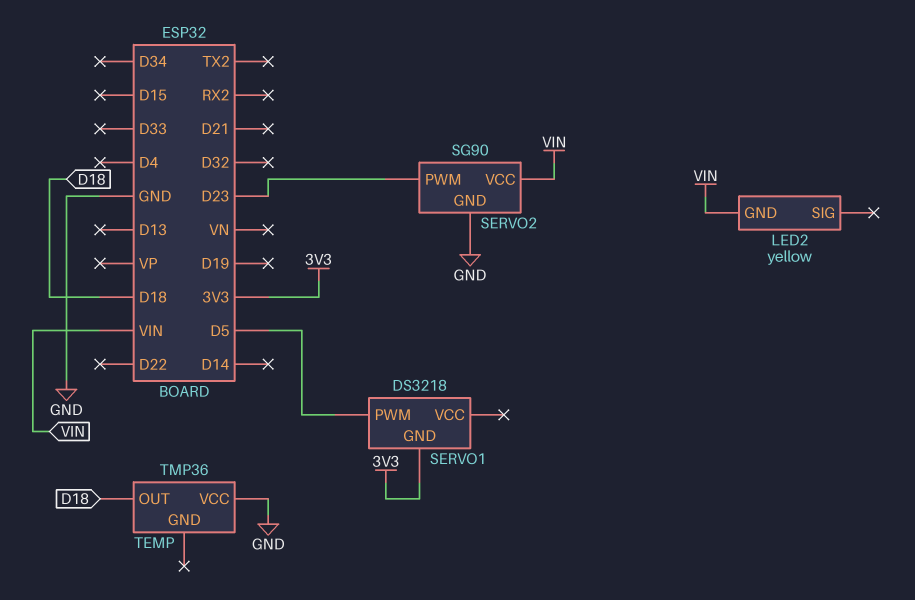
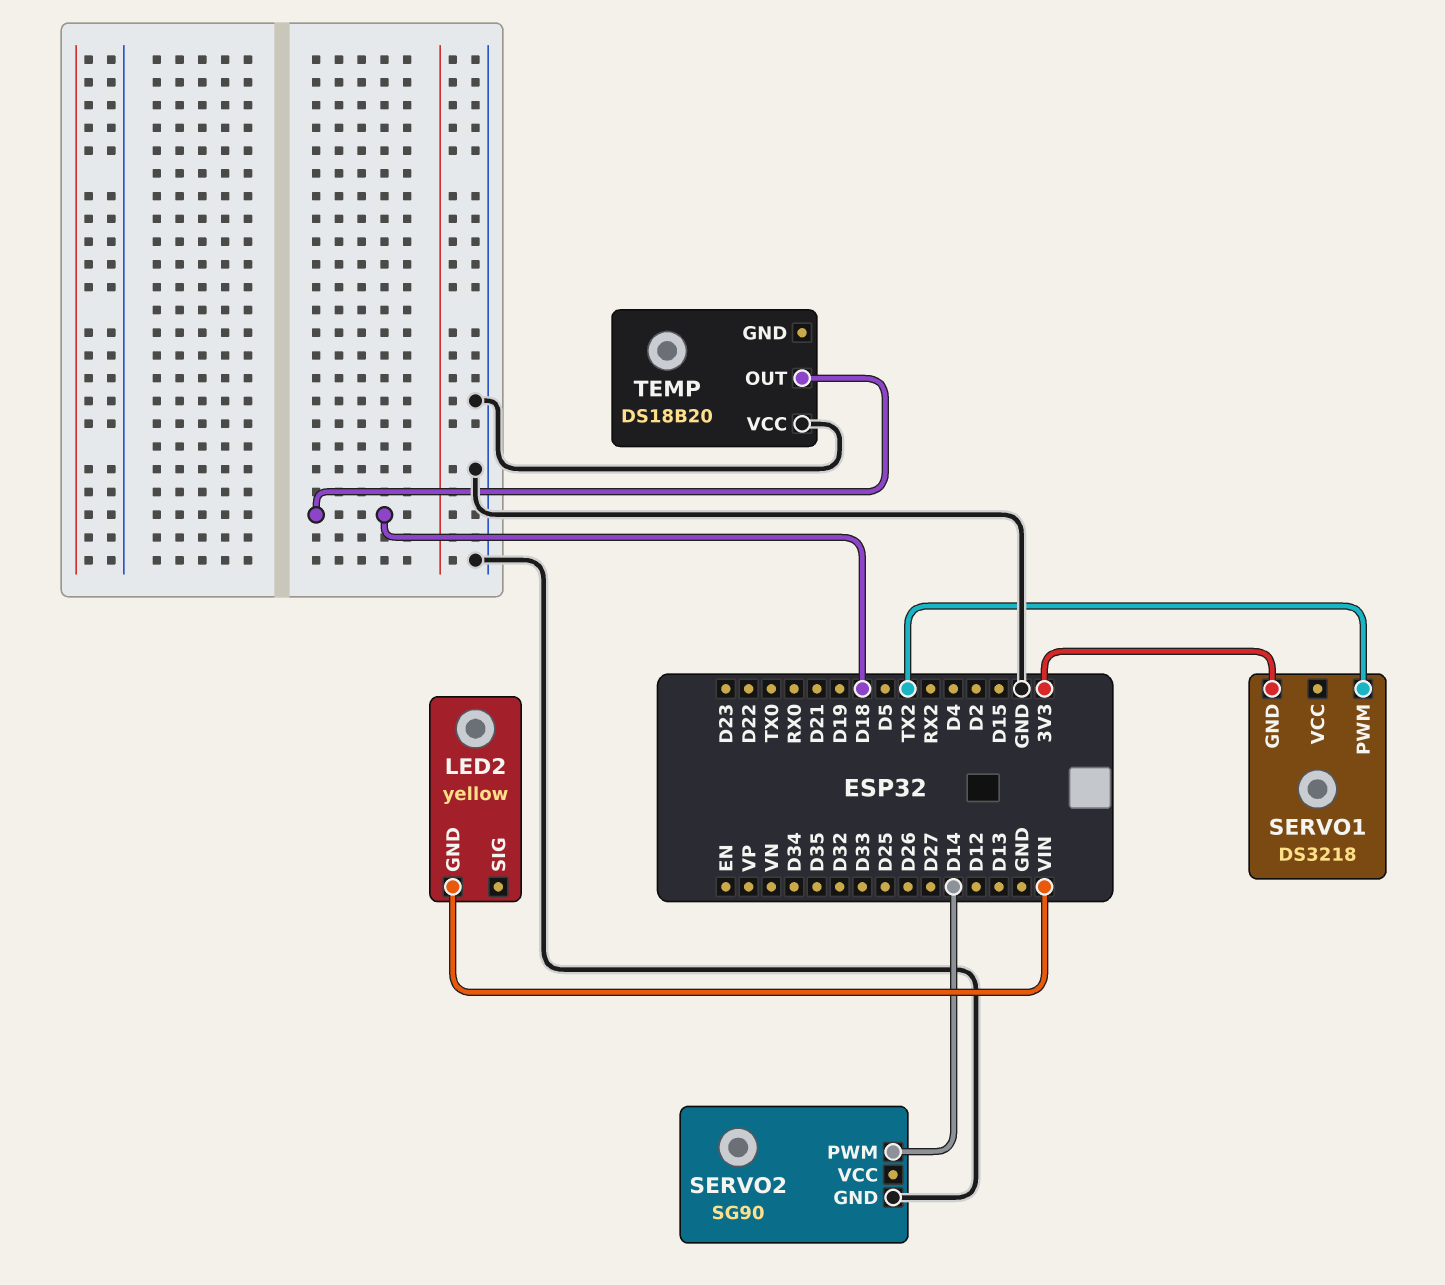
SERVO1 pin PWM: D5 -> TX2
SERVO2 pin PWM: D23 -> D14
SERVO2 pin VCC: VIN -> none
TEMP: TMP36 -> DS18B20

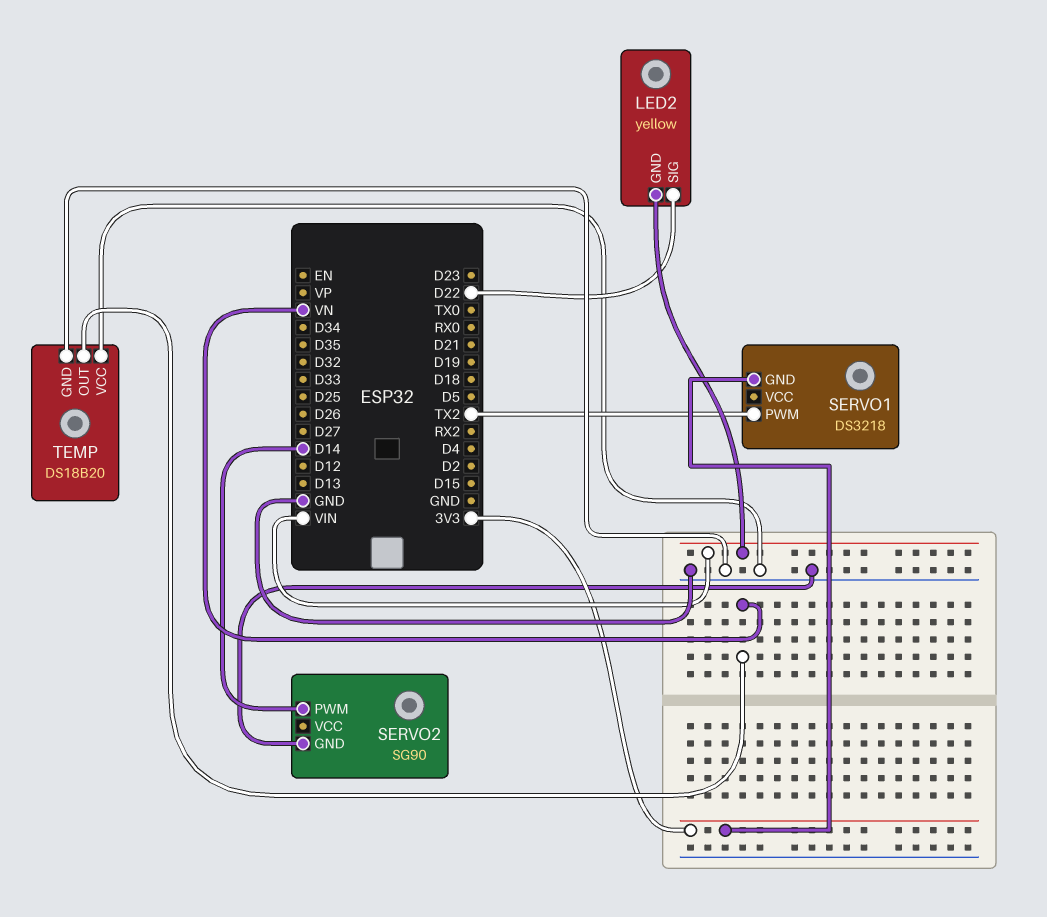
LED2 pin SIG: none -> D22
TEMP pin GND: none -> GND
TEMP pin OUT: D18 -> VN

